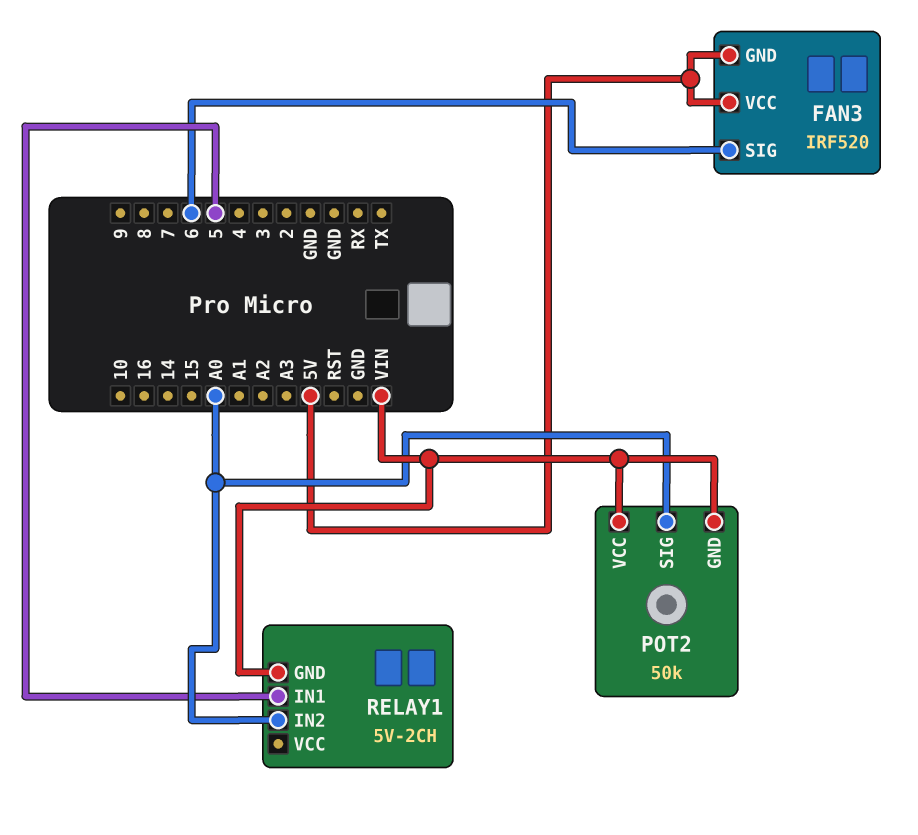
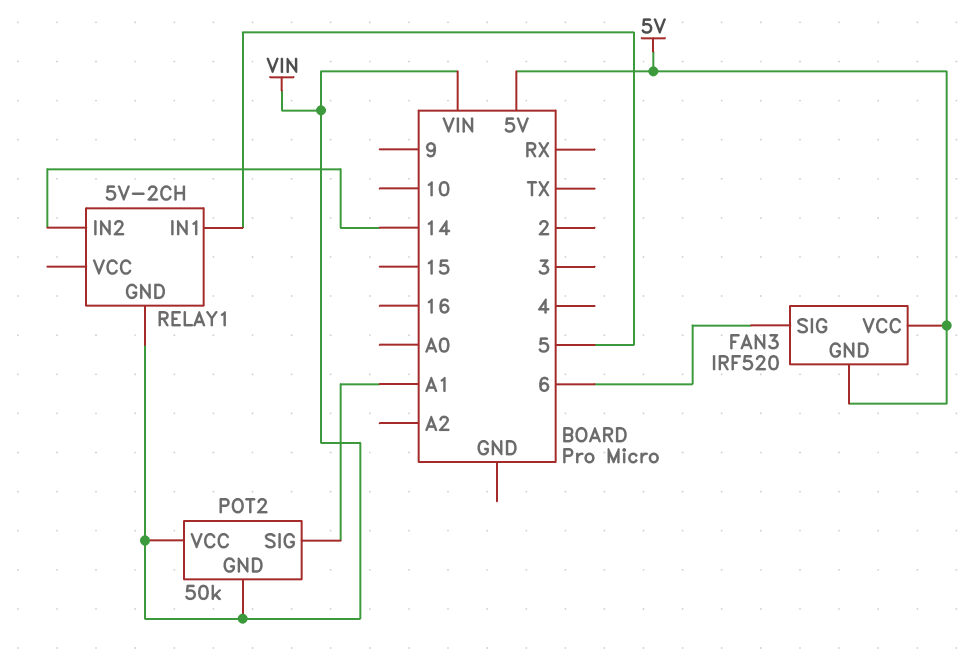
POT2 pin SIG: A0 -> A1
RELAY1 pin IN2: A0 -> 14

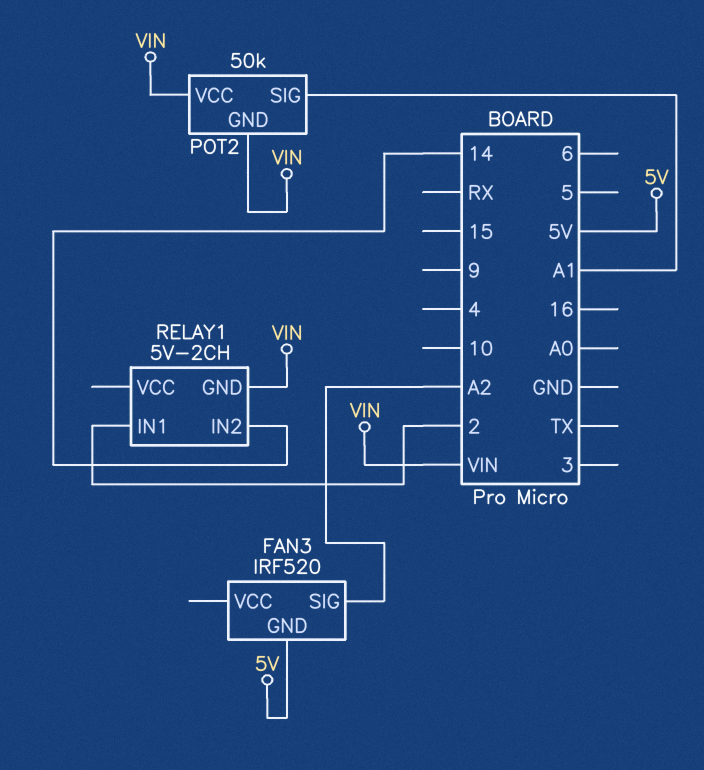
FAN3 pin SIG: 6 -> A2
FAN3 pin VCC: 5V -> none
RELAY1 pin IN1: 5 -> 2

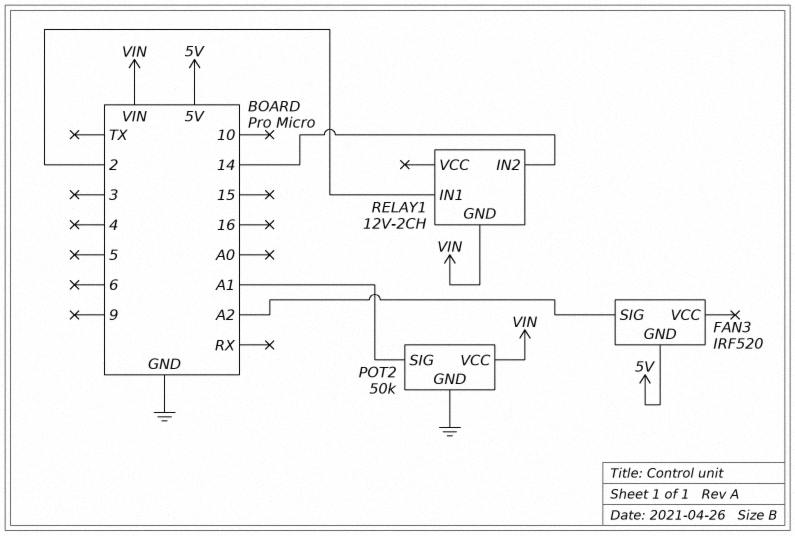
POT2 pin GND: VIN -> GND
RELAY1: 5V-2CH -> 12V-2CH

